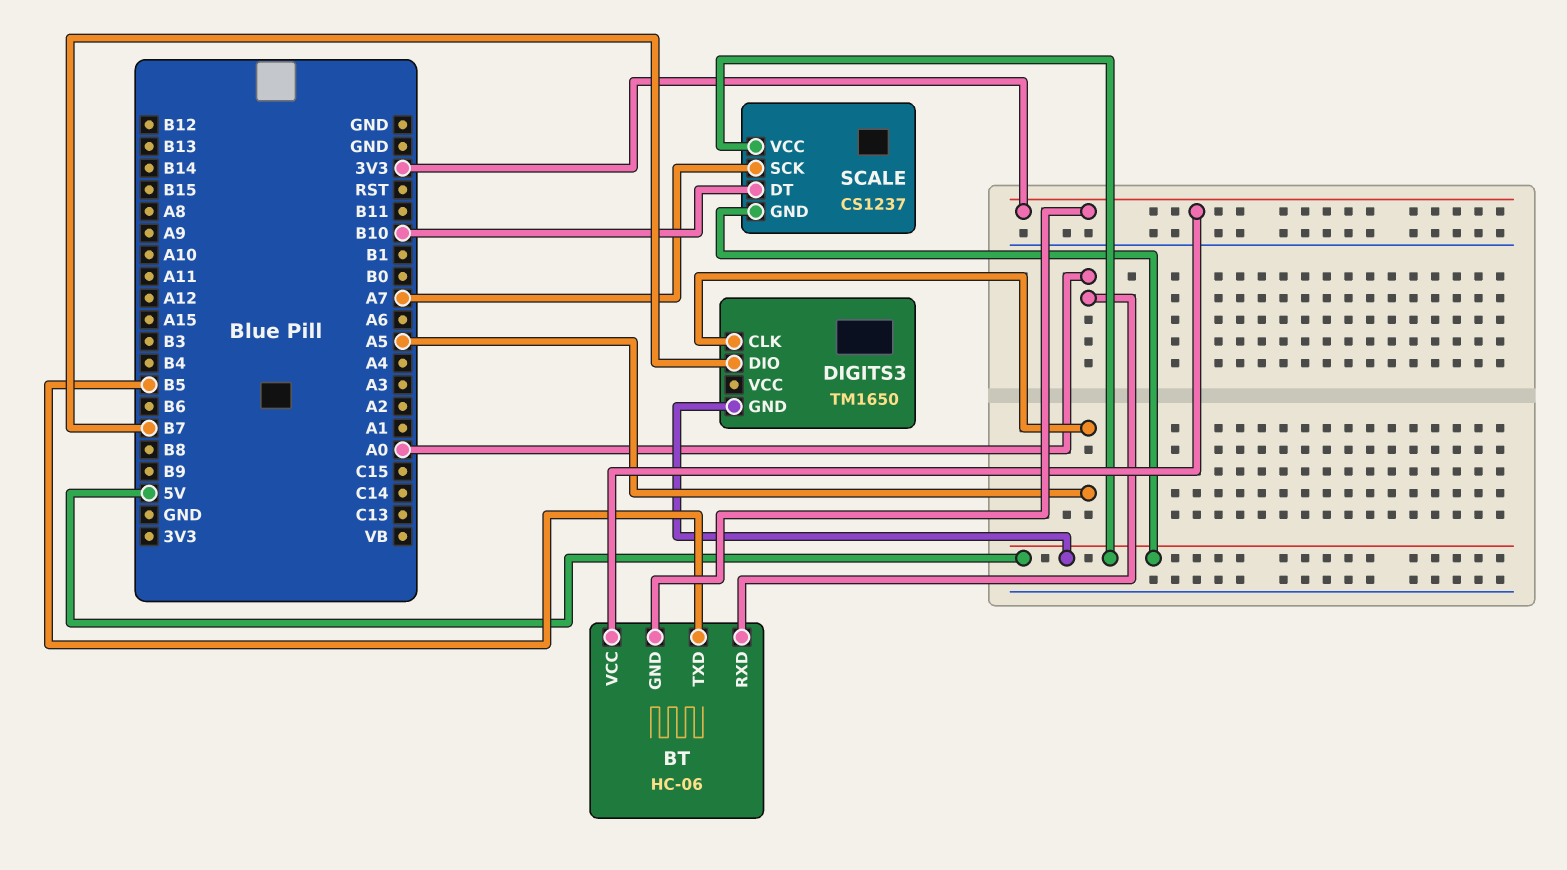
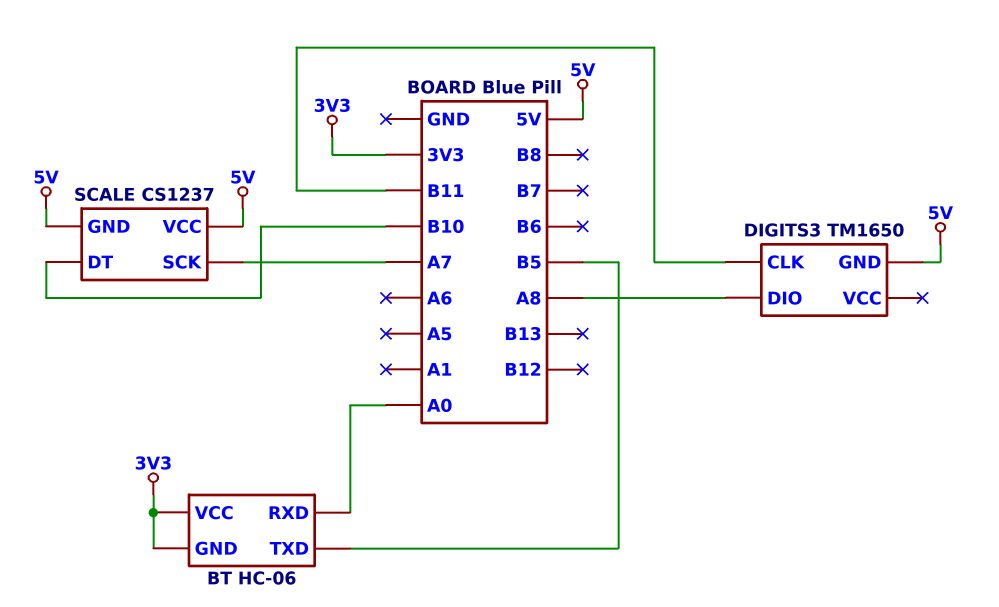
DIGITS3 pin CLK: A5 -> B11
DIGITS3 pin DIO: B7 -> A8

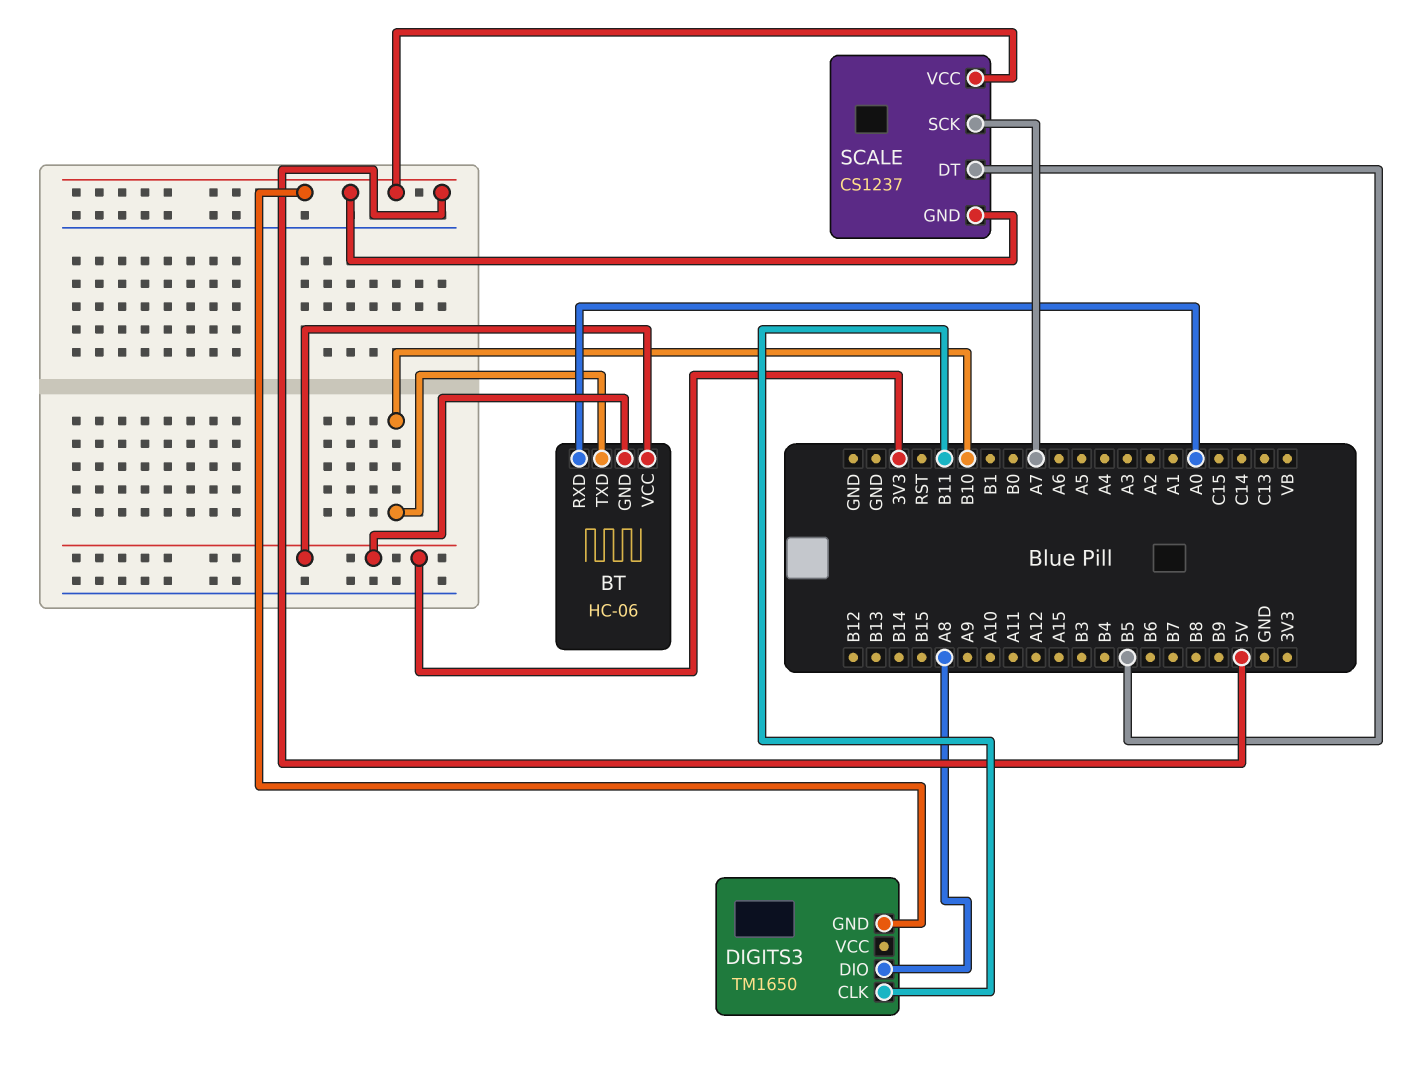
BT pin TXD: B5 -> B10
SCALE pin DT: B10 -> B5

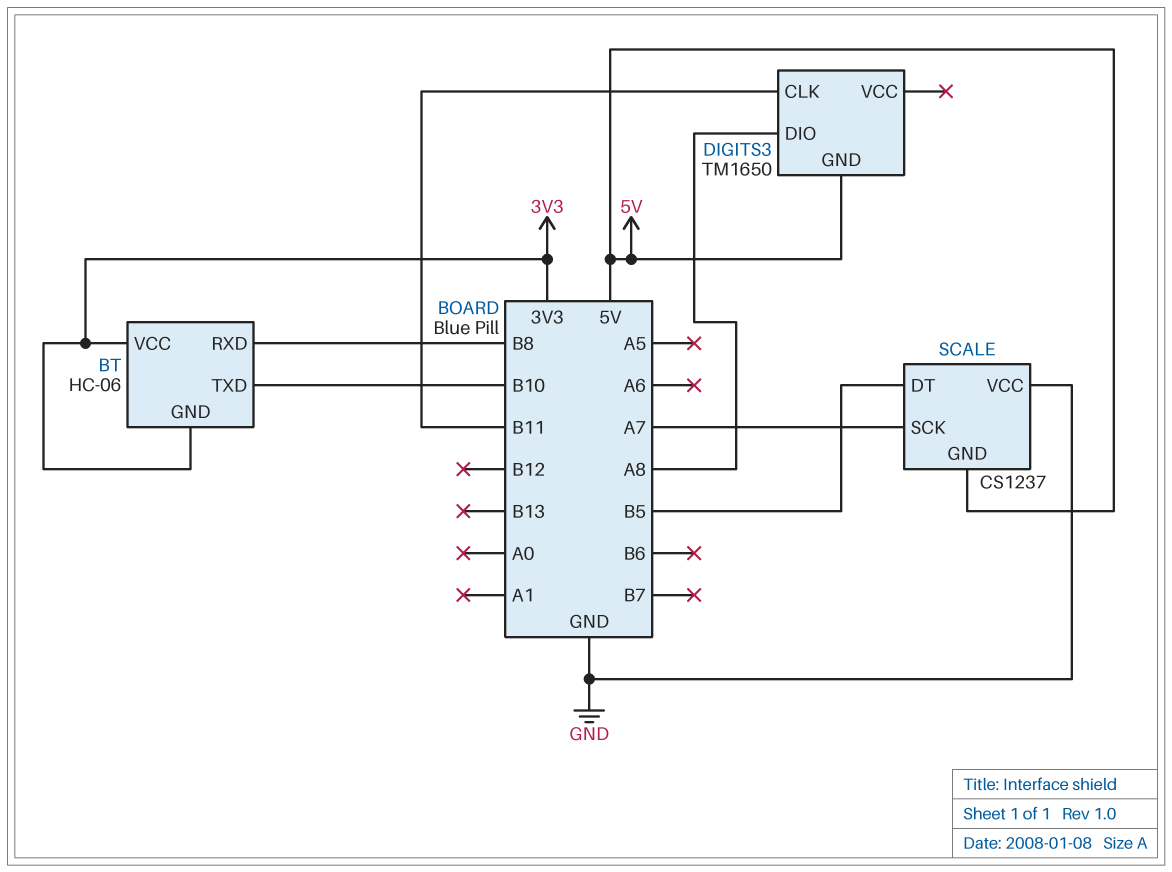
BT pin RXD: A0 -> B8
SCALE pin VCC: 5V -> GND

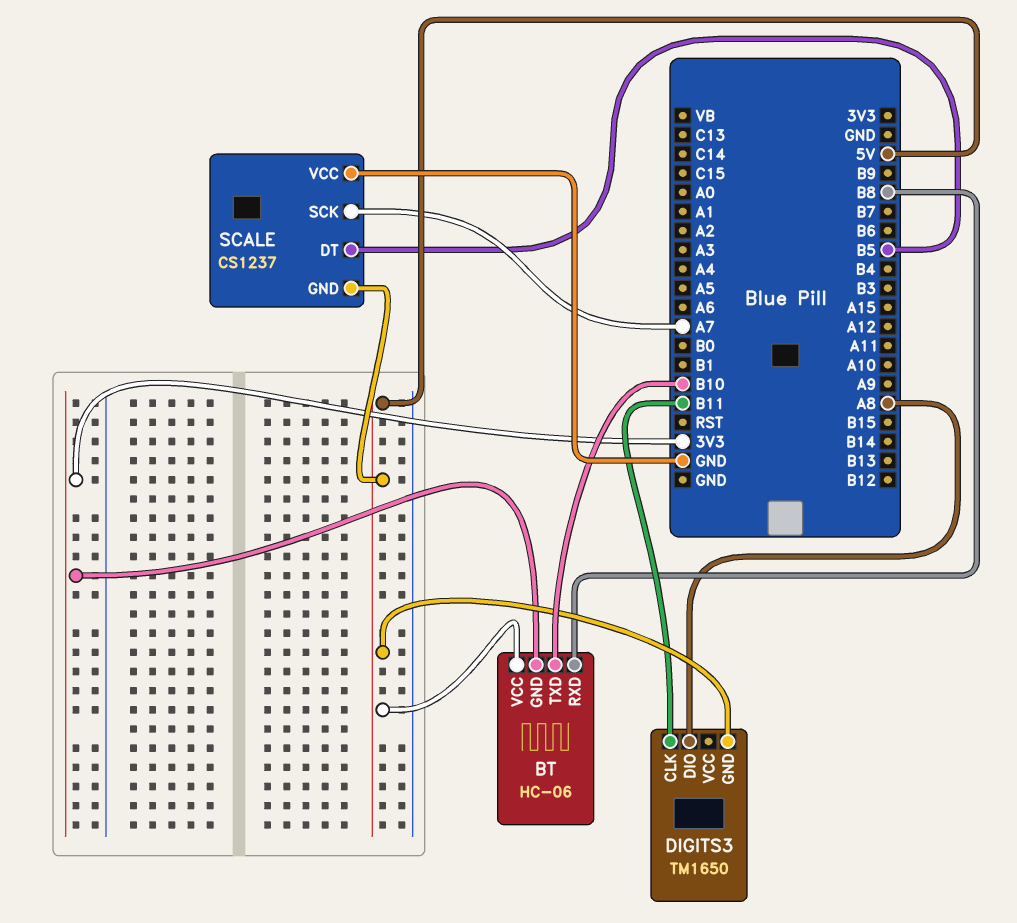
BT pin VCC: 3V3 -> 5V

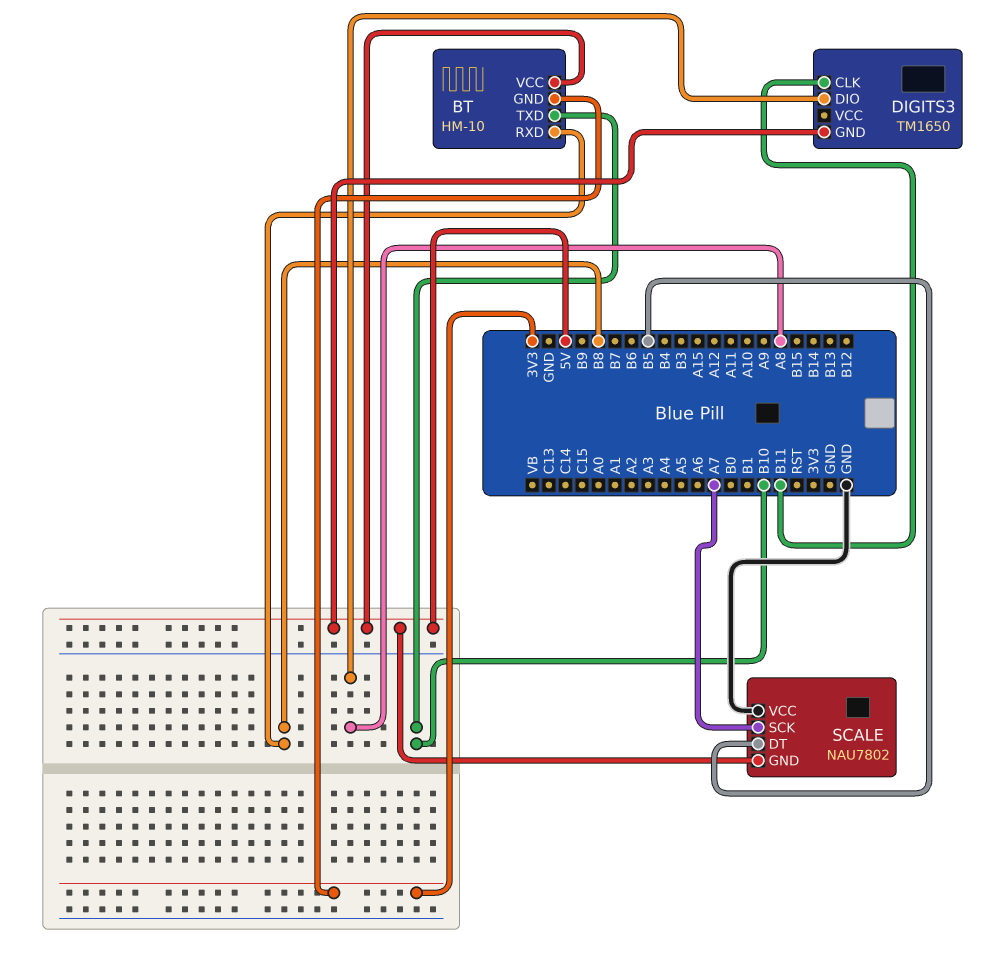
BT: HC-06 -> HM-10
SCALE: CS1237 -> NAU7802

